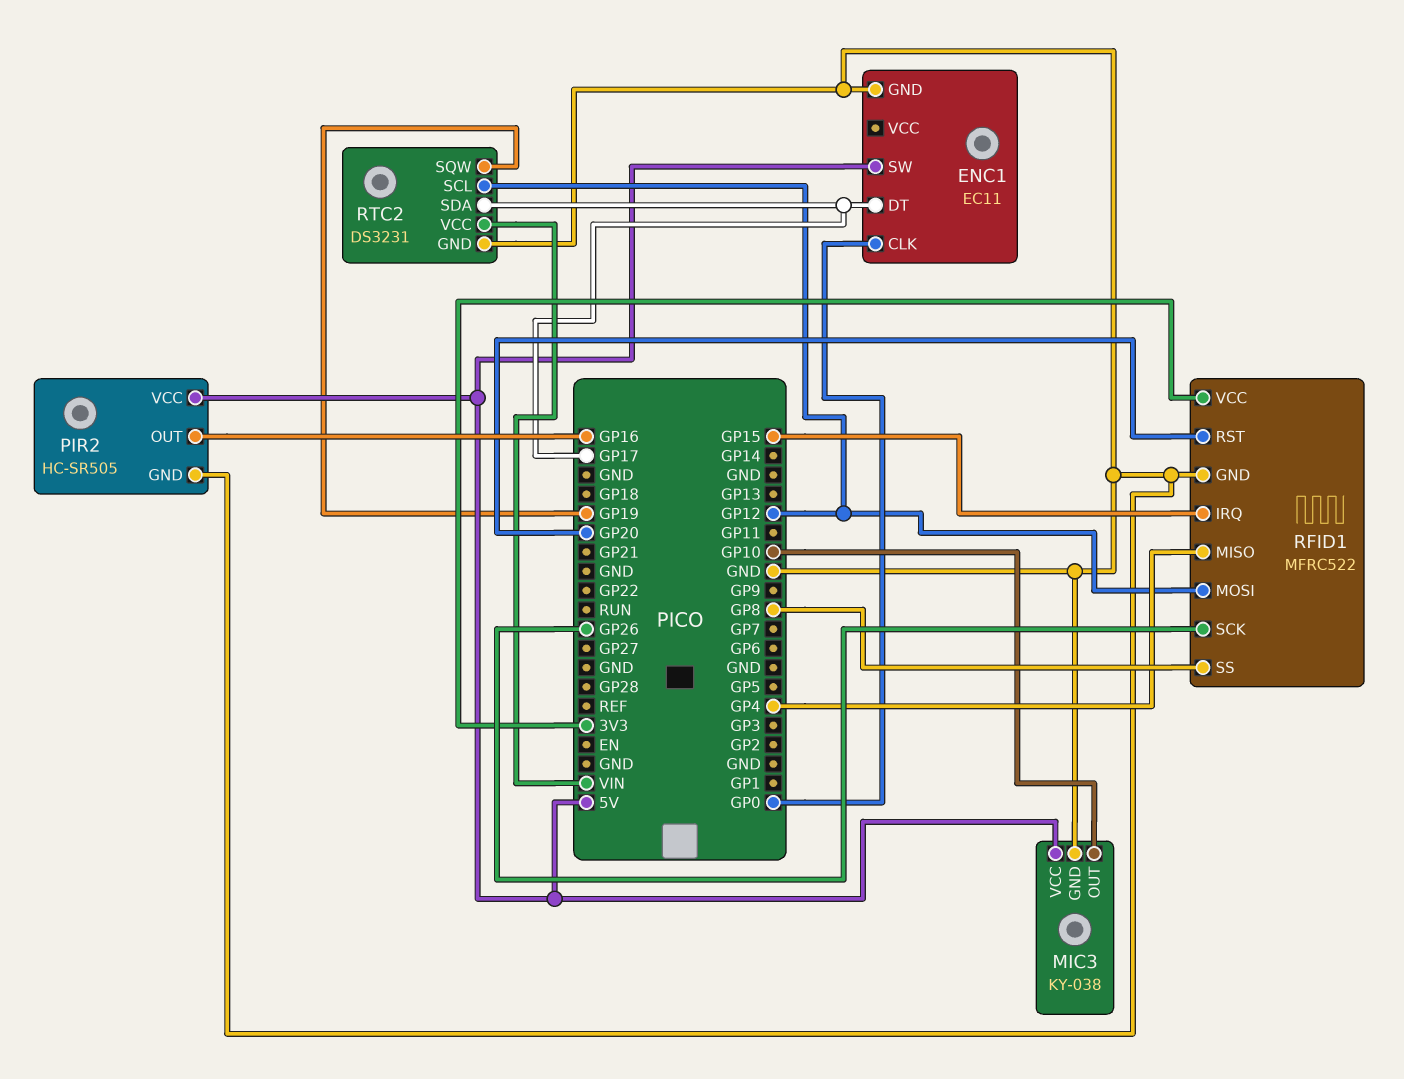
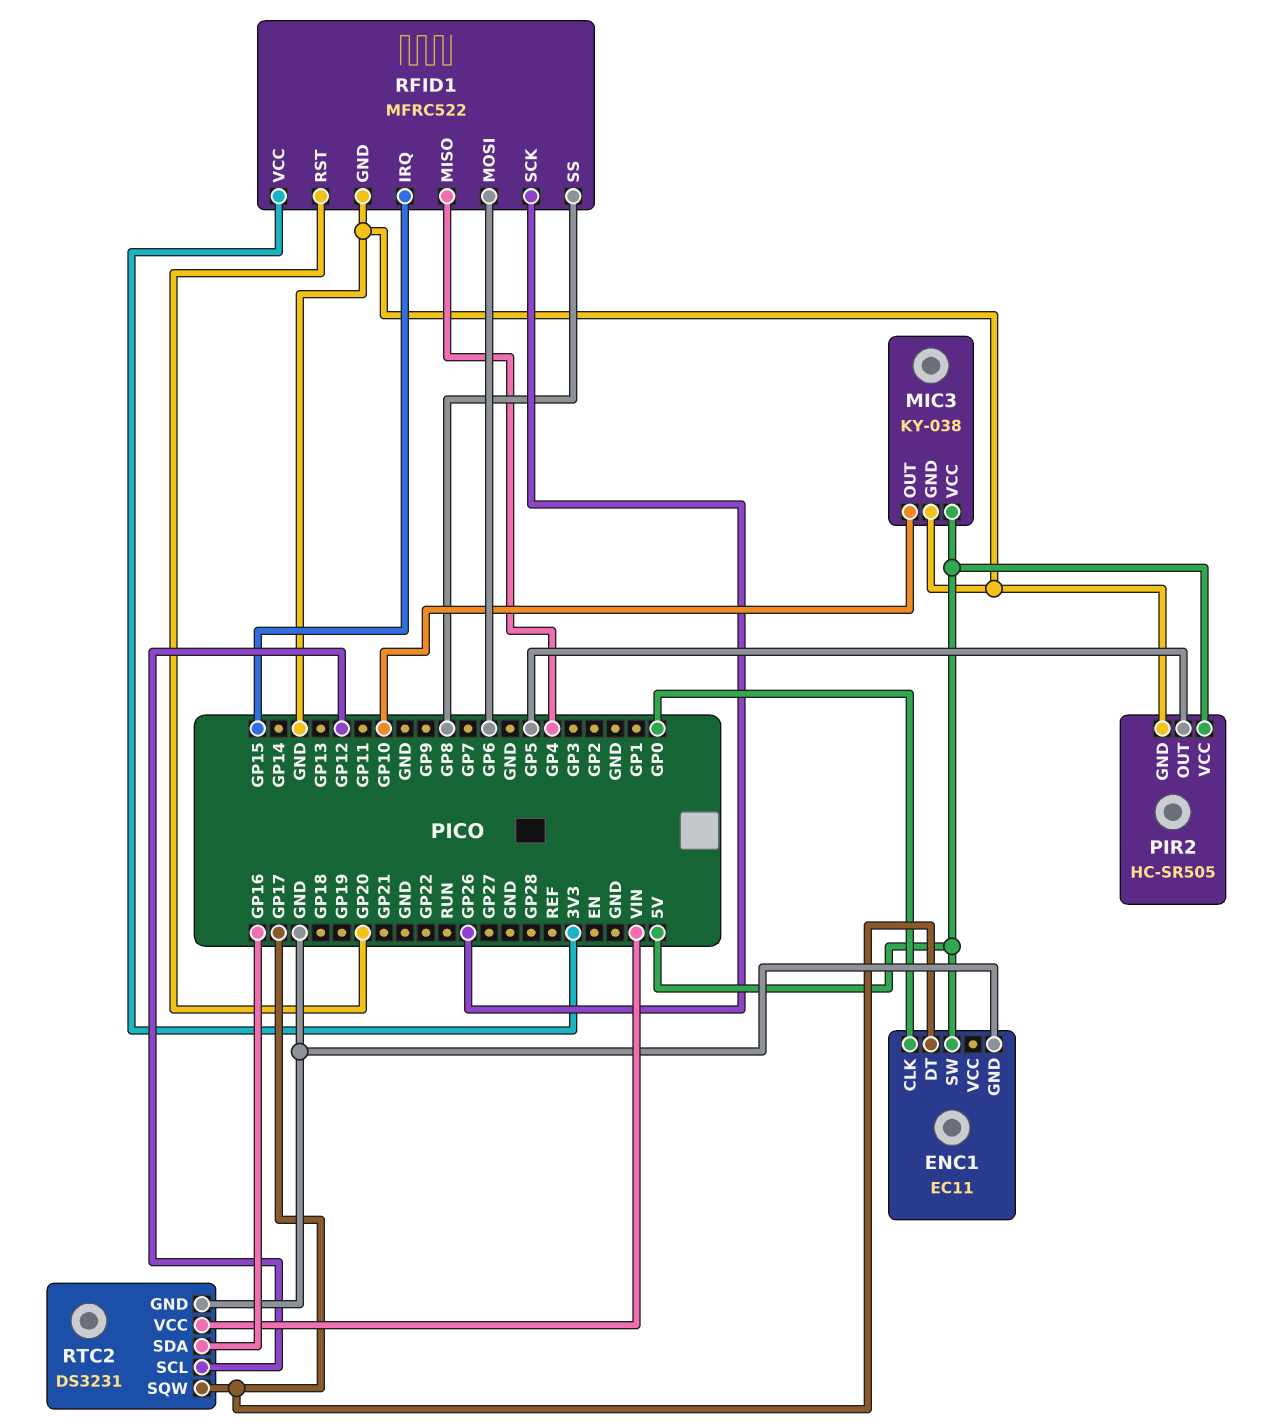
PIR2 pin OUT: GP16 -> GP5
RFID1 pin MOSI: GP12 -> GP6
RTC2 pin SDA: GP17 -> GP16
RTC2 pin SQW: GP19 -> GP17

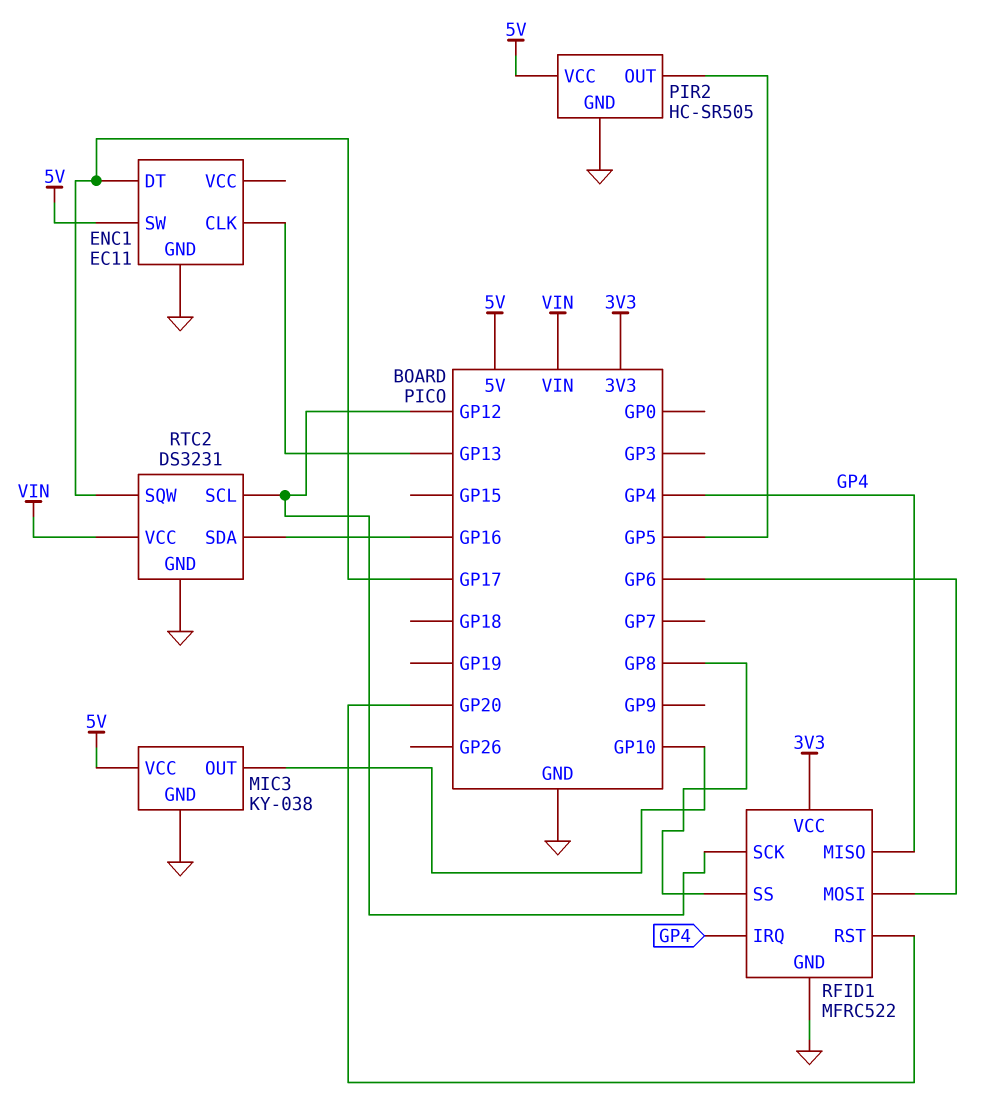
ENC1 pin CLK: GP0 -> GP13
RFID1 pin IRQ: GP15 -> GP4
RFID1 pin SCK: GP26 -> GP12

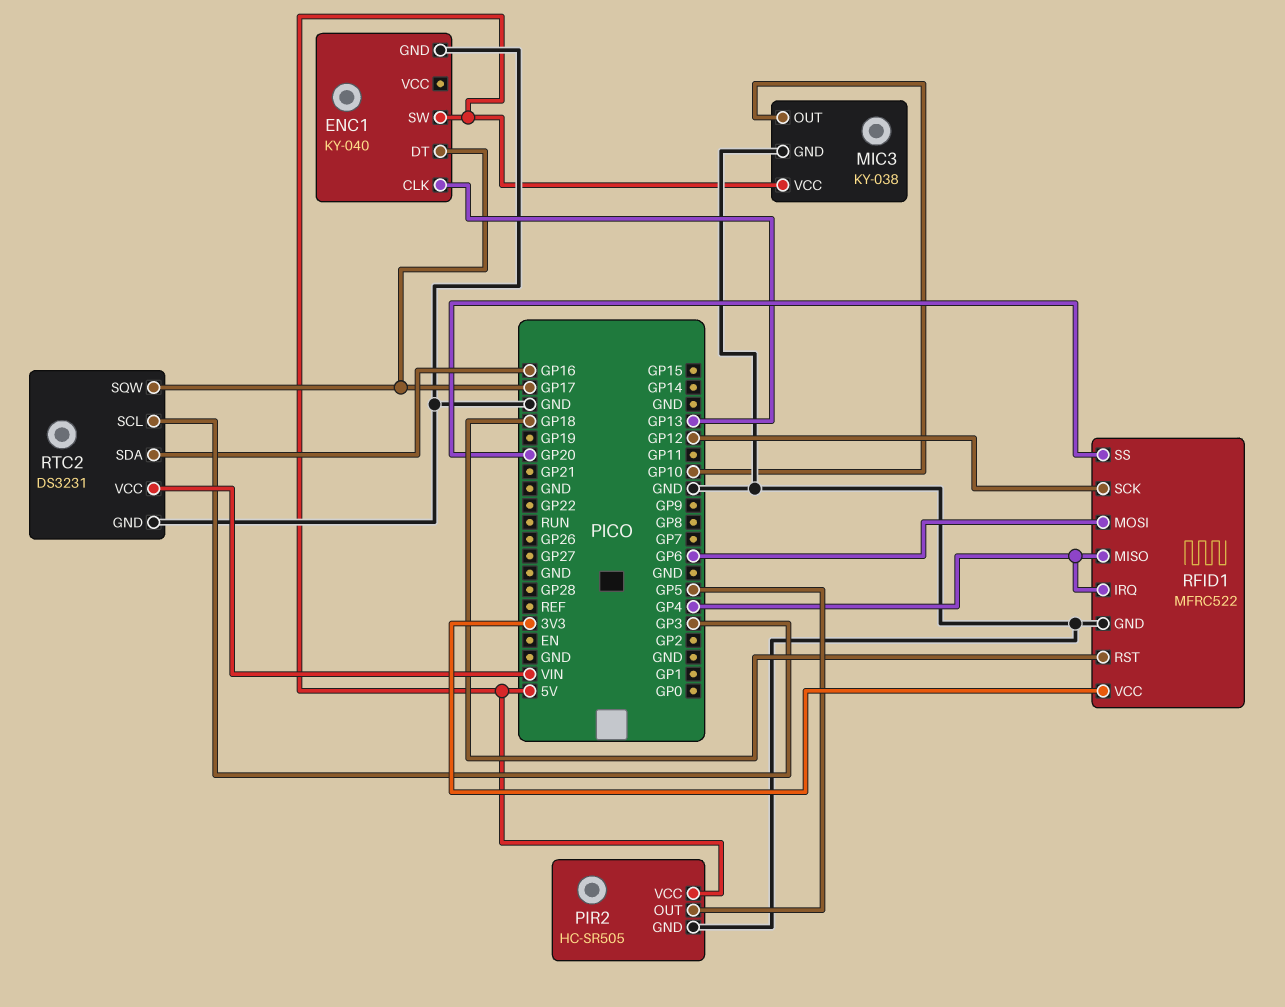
ENC1: EC11 -> KY-040
RFID1 pin RST: GP20 -> GP18
RFID1 pin SS: GP8 -> GP20
RTC2 pin SCL: GP12 -> GP3

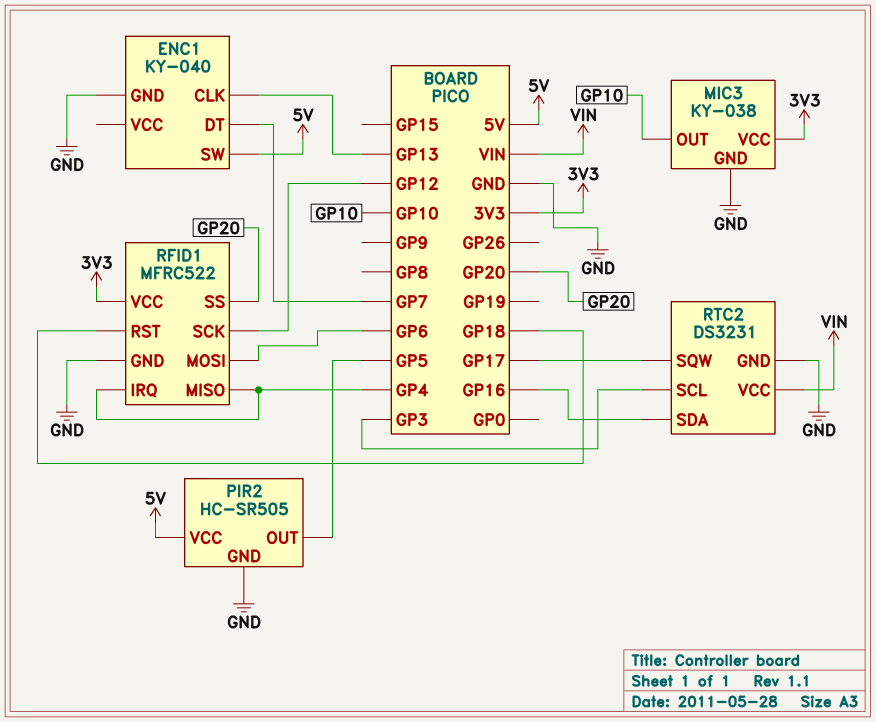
ENC1 pin DT: GP17 -> GP7
MIC3 pin VCC: 5V -> 3V3

